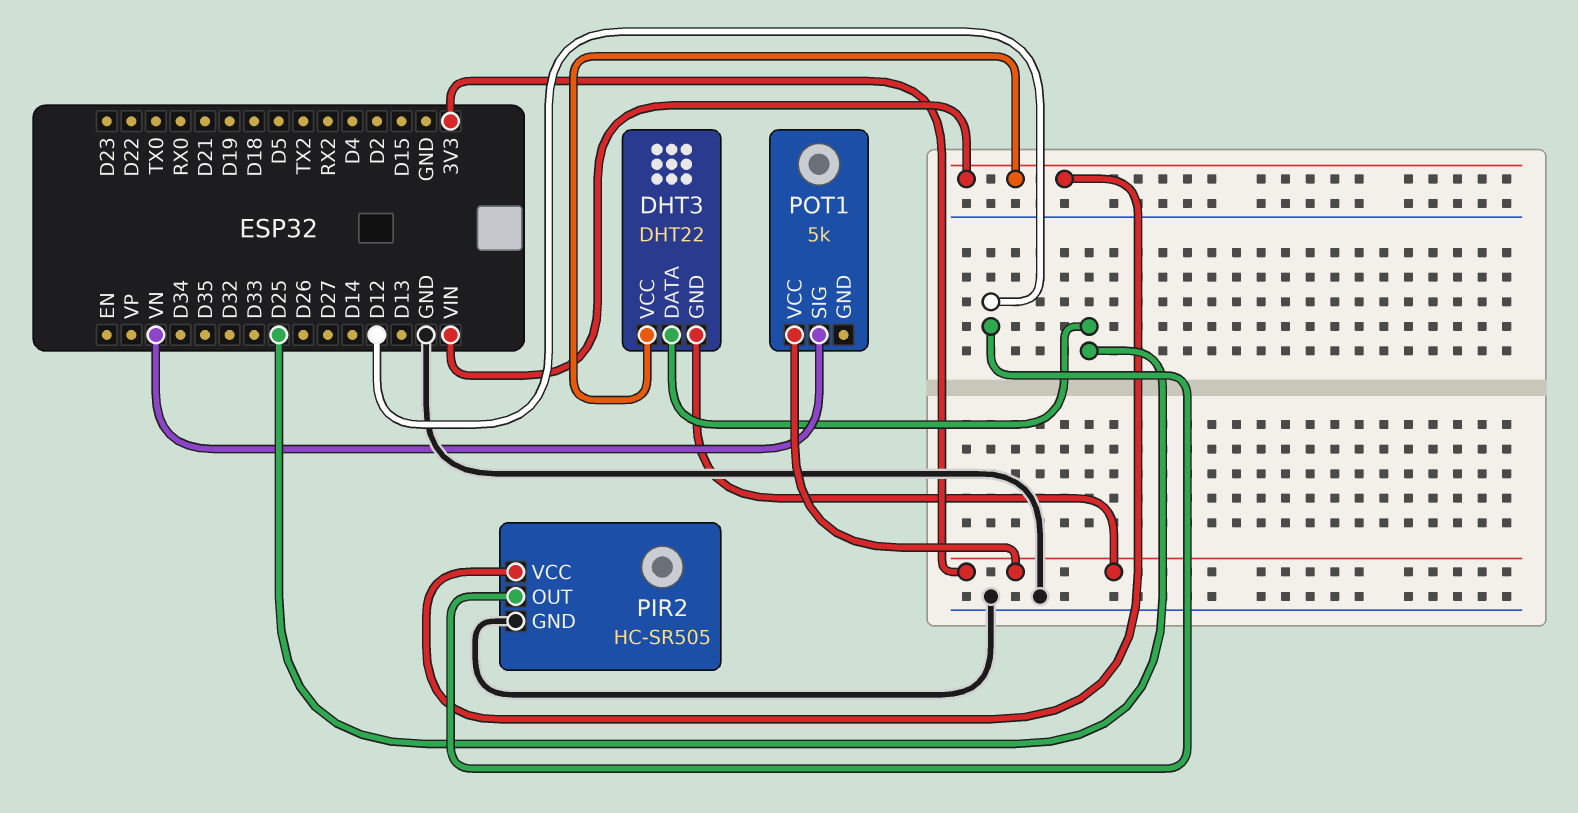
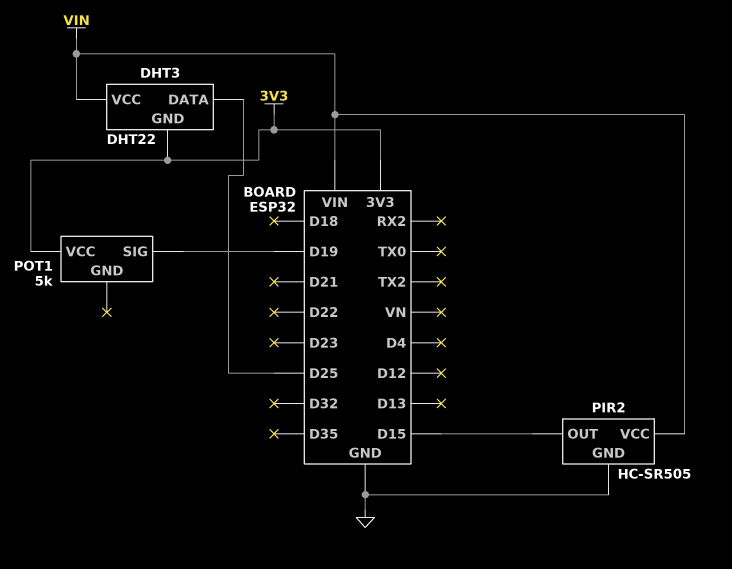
PIR2 pin OUT: D12 -> D15
POT1 pin SIG: VN -> D19

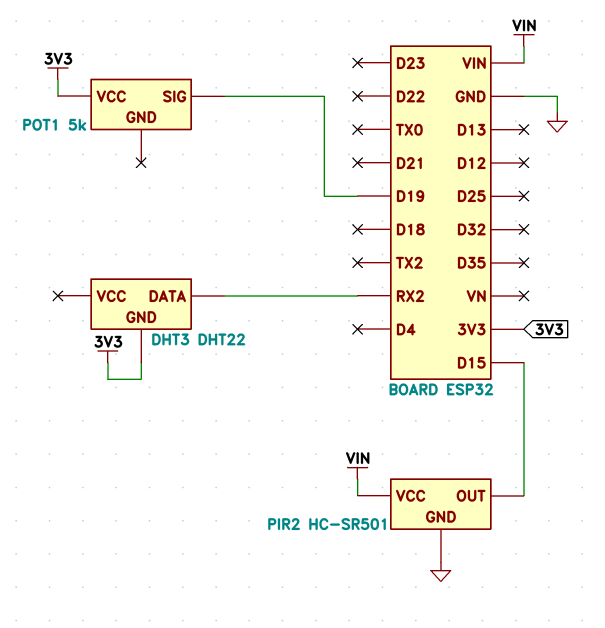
DHT3 pin DATA: D25 -> RX2
DHT3 pin VCC: VIN -> none
PIR2: HC-SR505 -> HC-SR501

